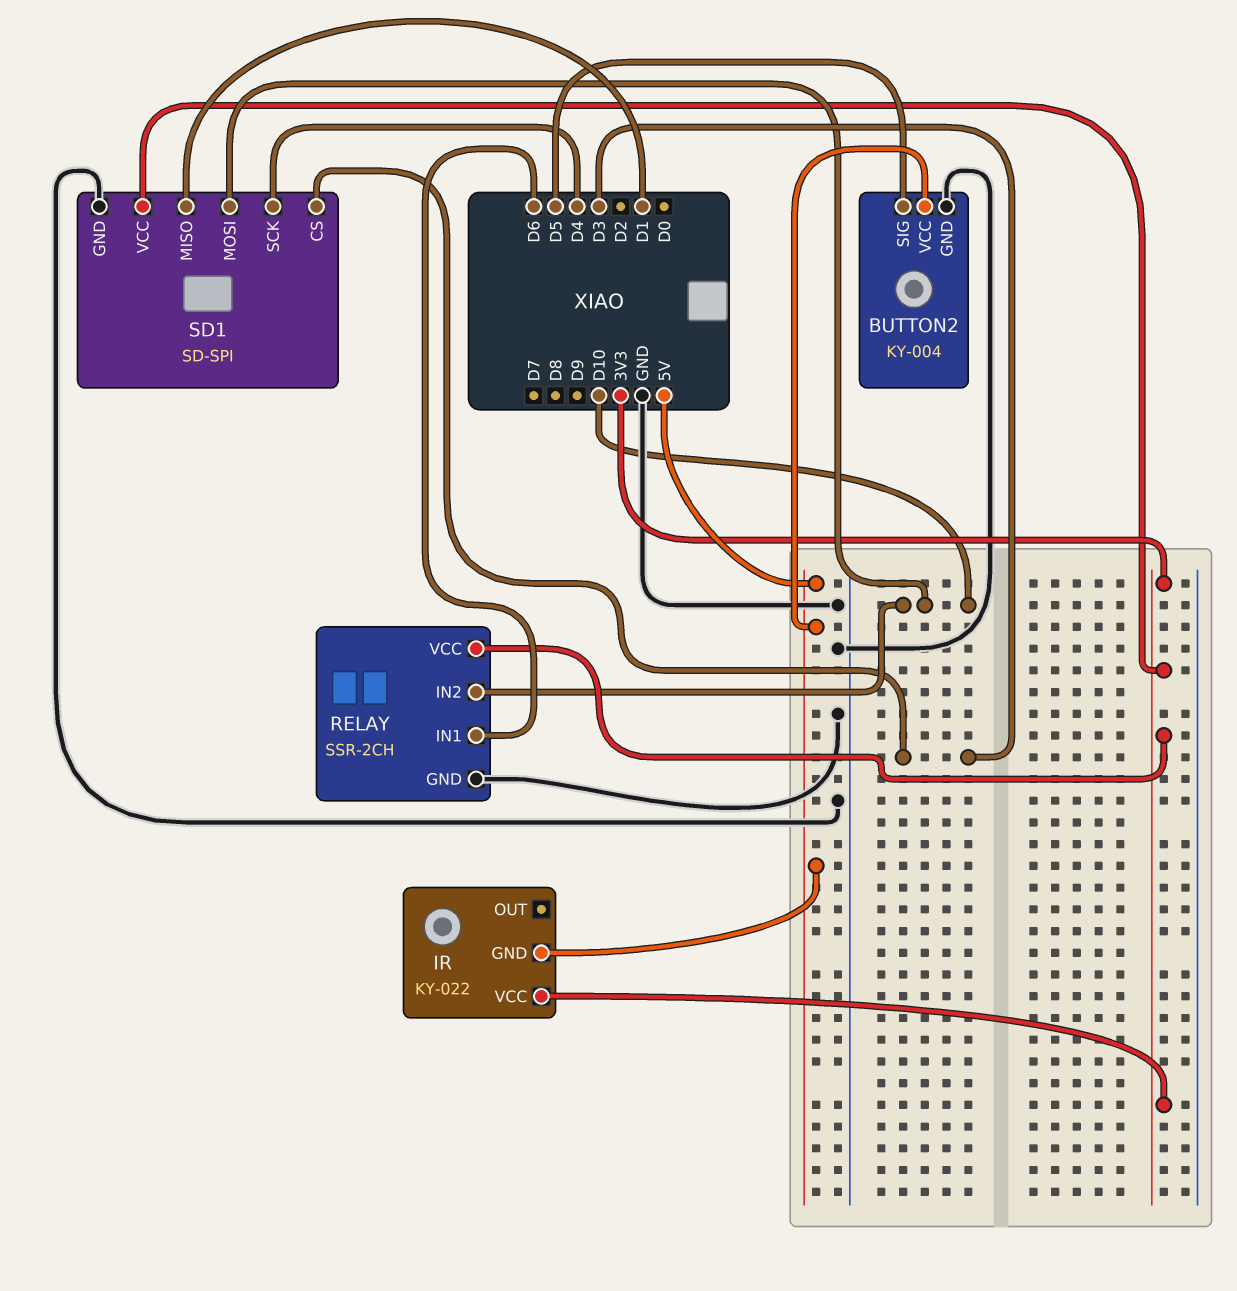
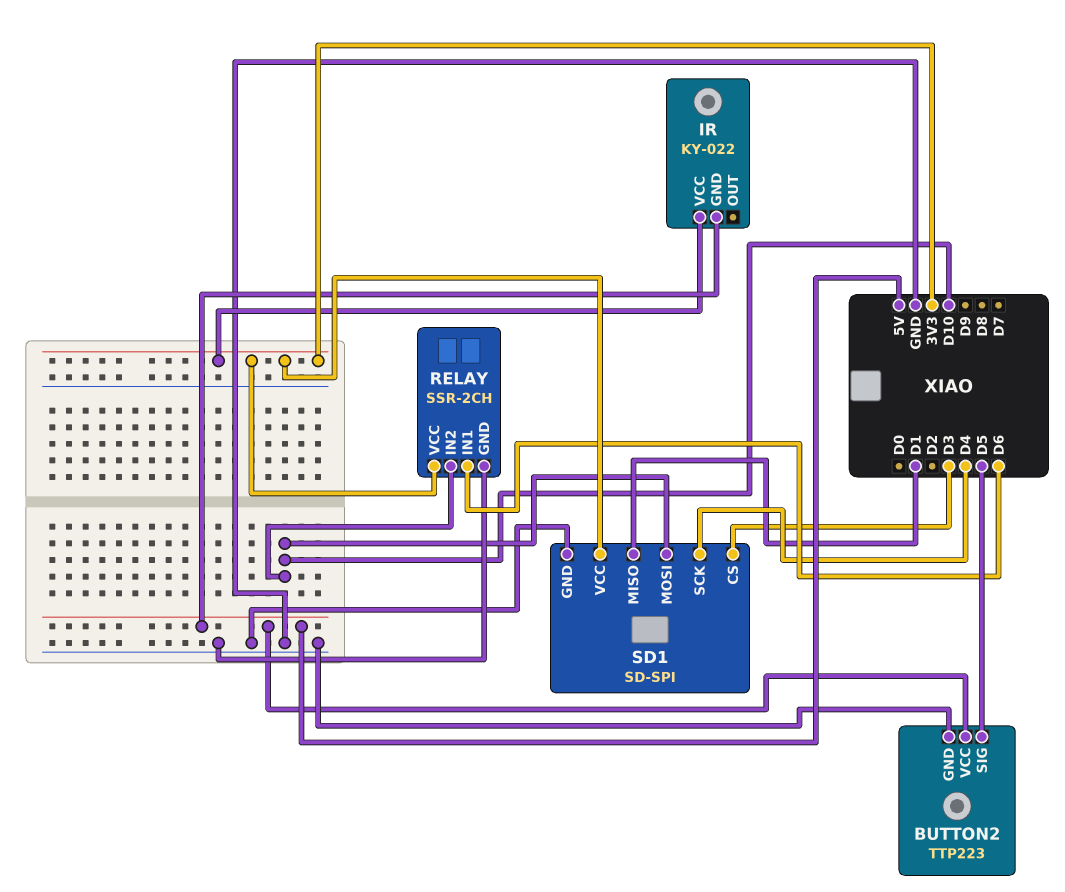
BUTTON2: KY-004 -> TTP223

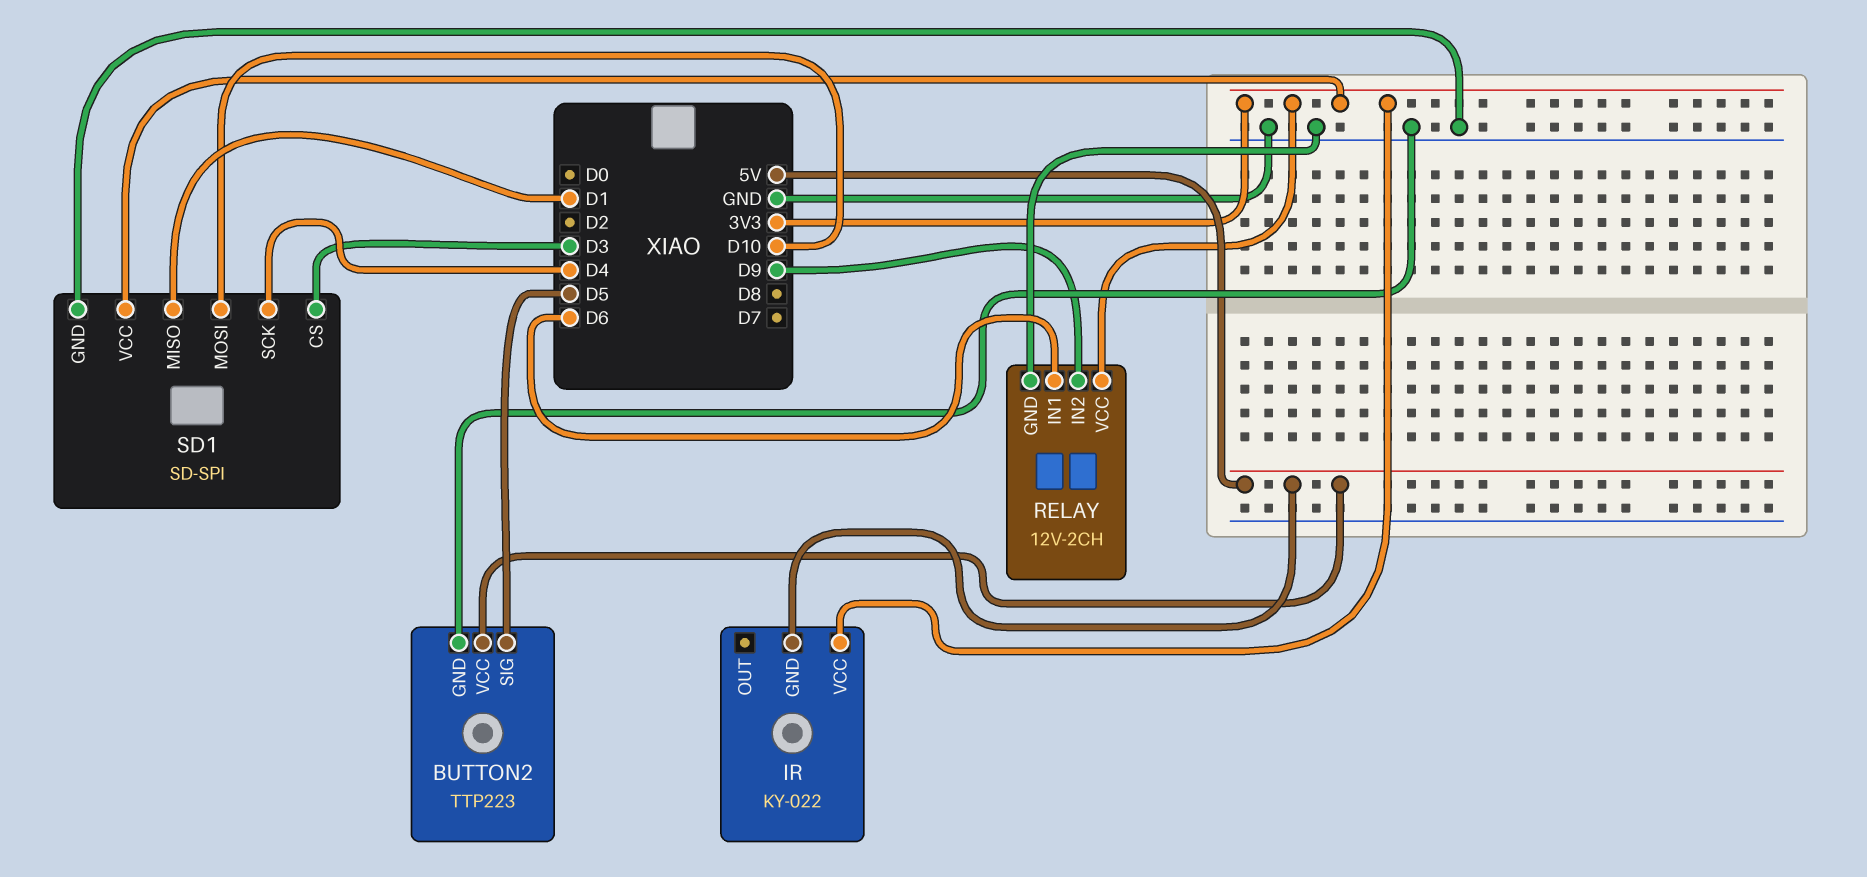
RELAY: SSR-2CH -> 12V-2CH
RELAY pin IN2: D10 -> D9

